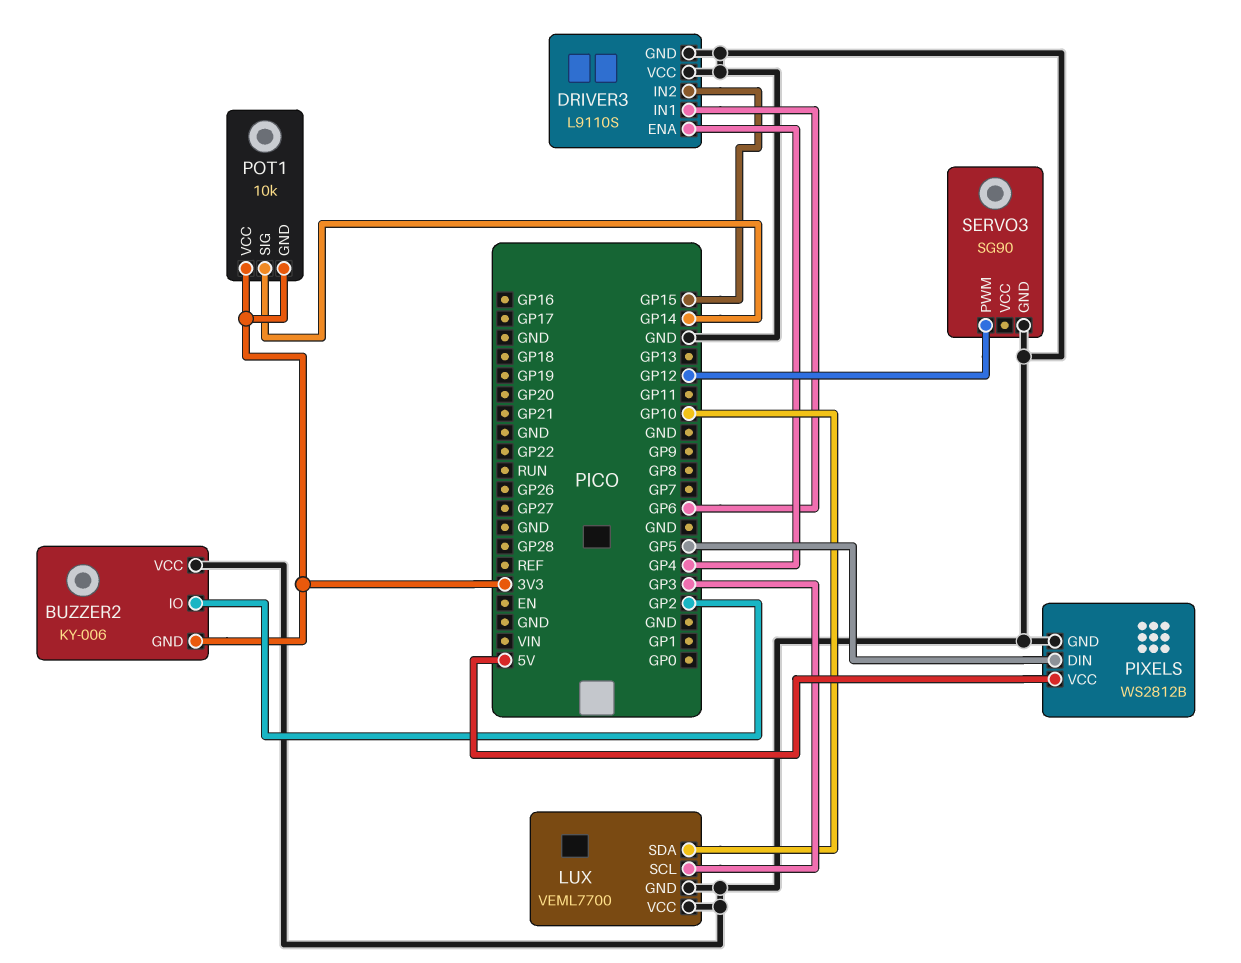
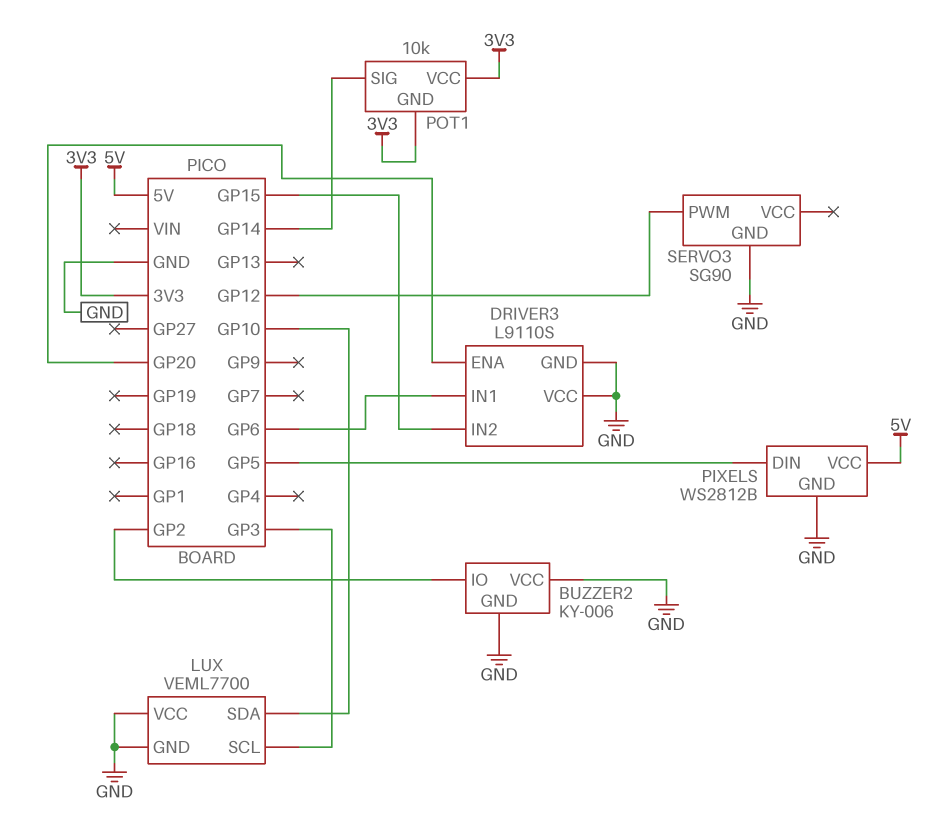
BUZZER2 pin GND: 3V3 -> GND
DRIVER3 pin ENA: GP4 -> GP20

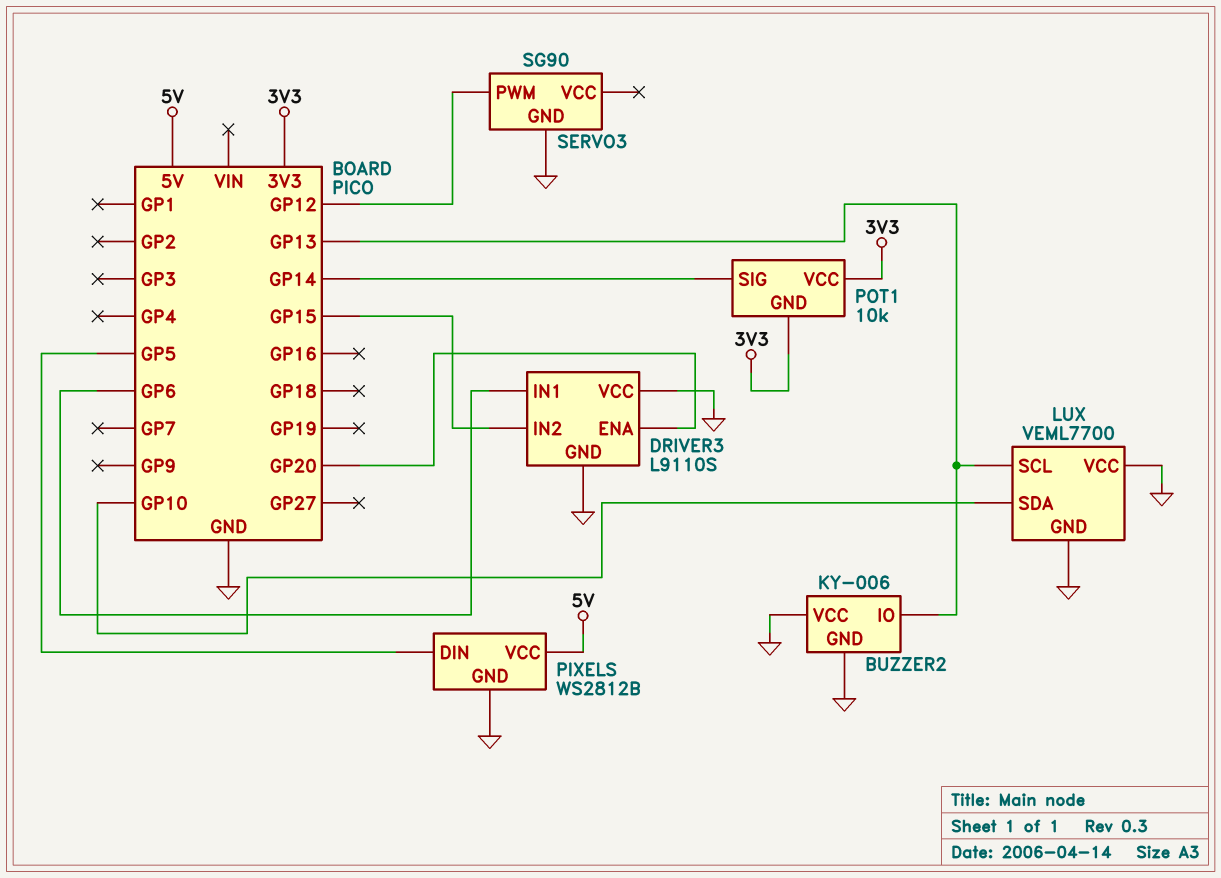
BUZZER2 pin IO: GP2 -> GP13
LUX pin SCL: GP3 -> GP13

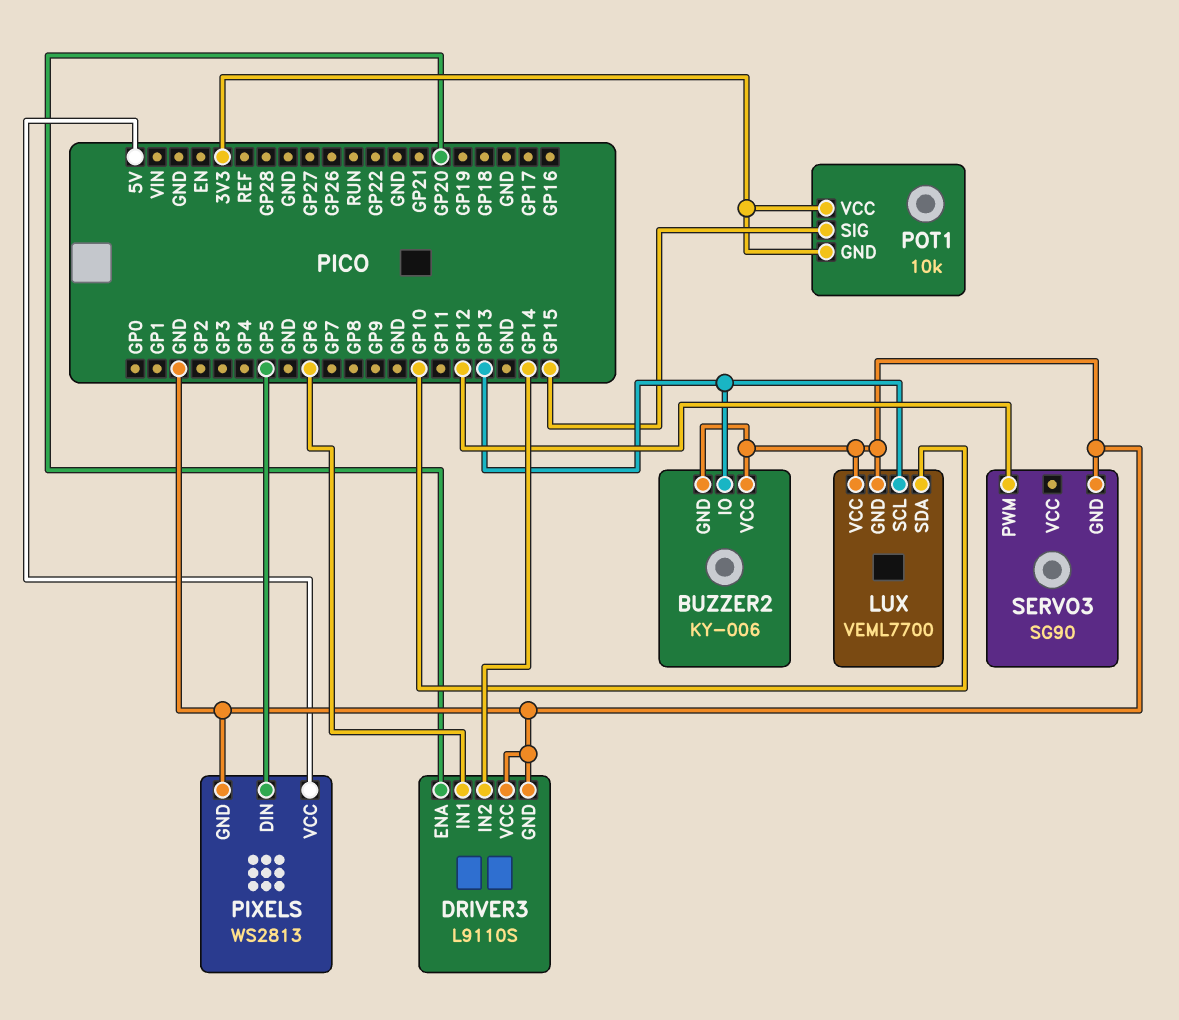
DRIVER3 pin IN2: GP15 -> GP14
PIXELS: WS2812B -> WS2813
POT1 pin SIG: GP14 -> GP15

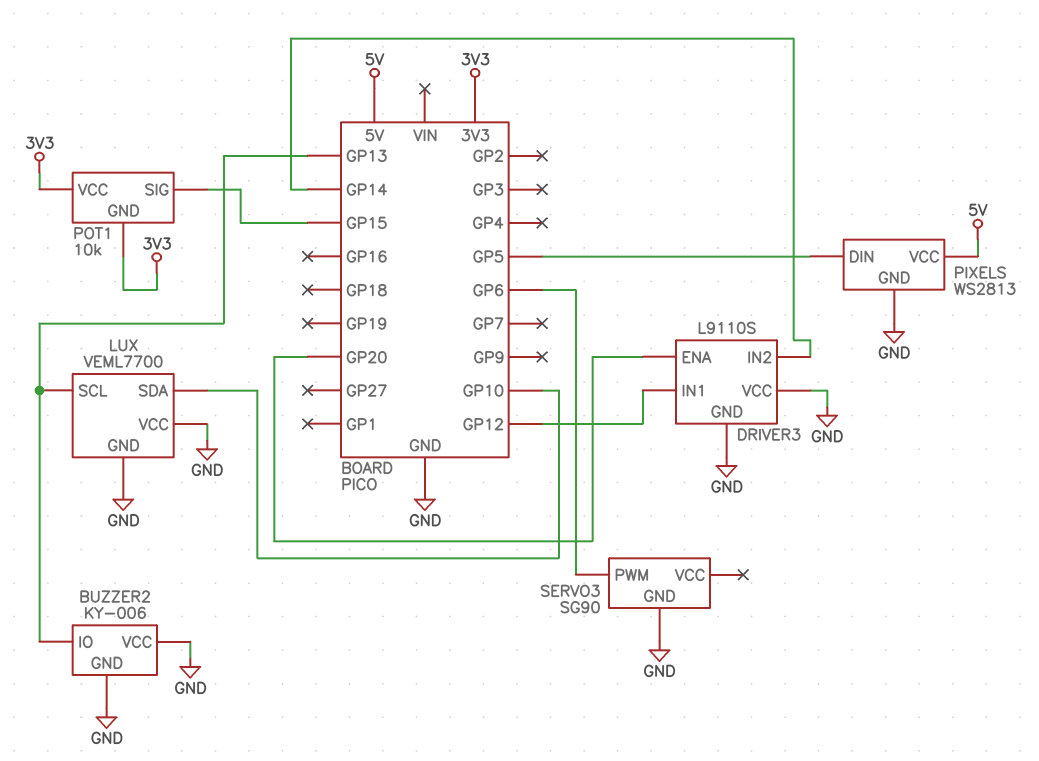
DRIVER3 pin IN1: GP6 -> GP12
SERVO3 pin PWM: GP12 -> GP6

